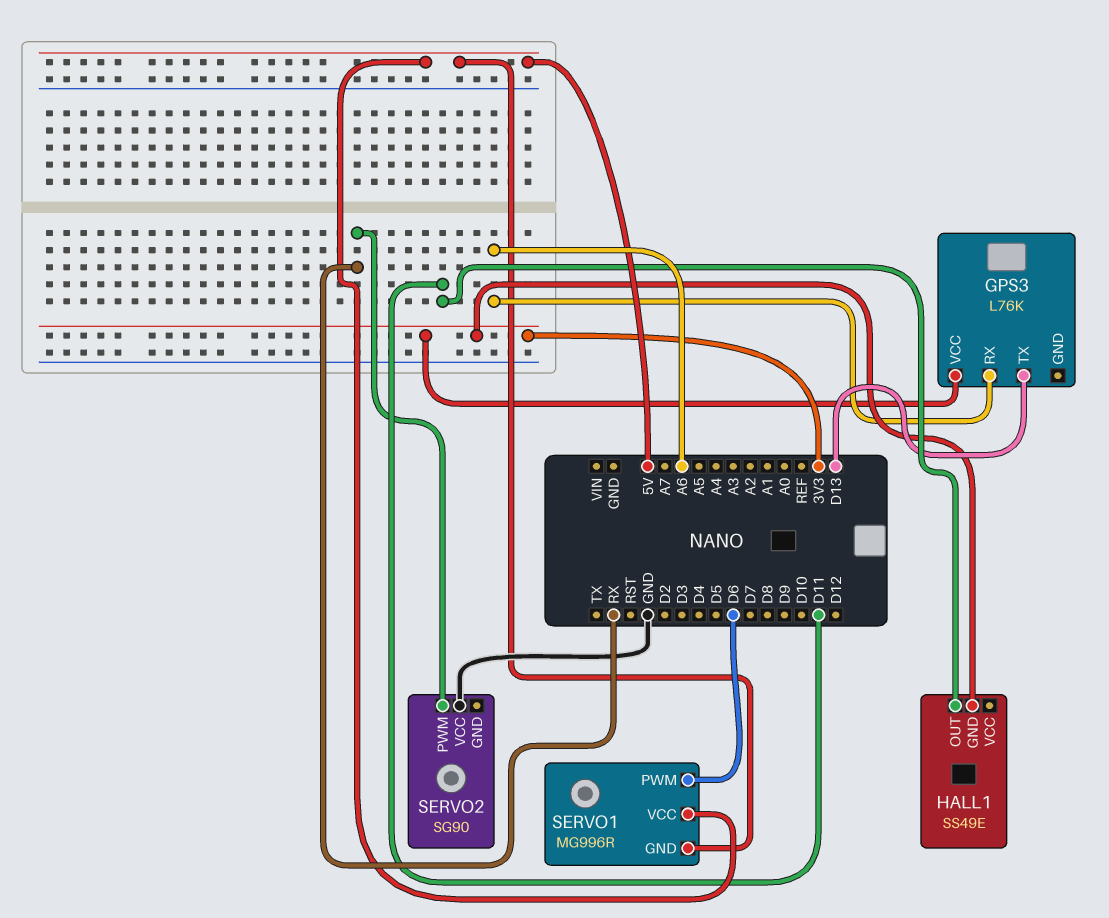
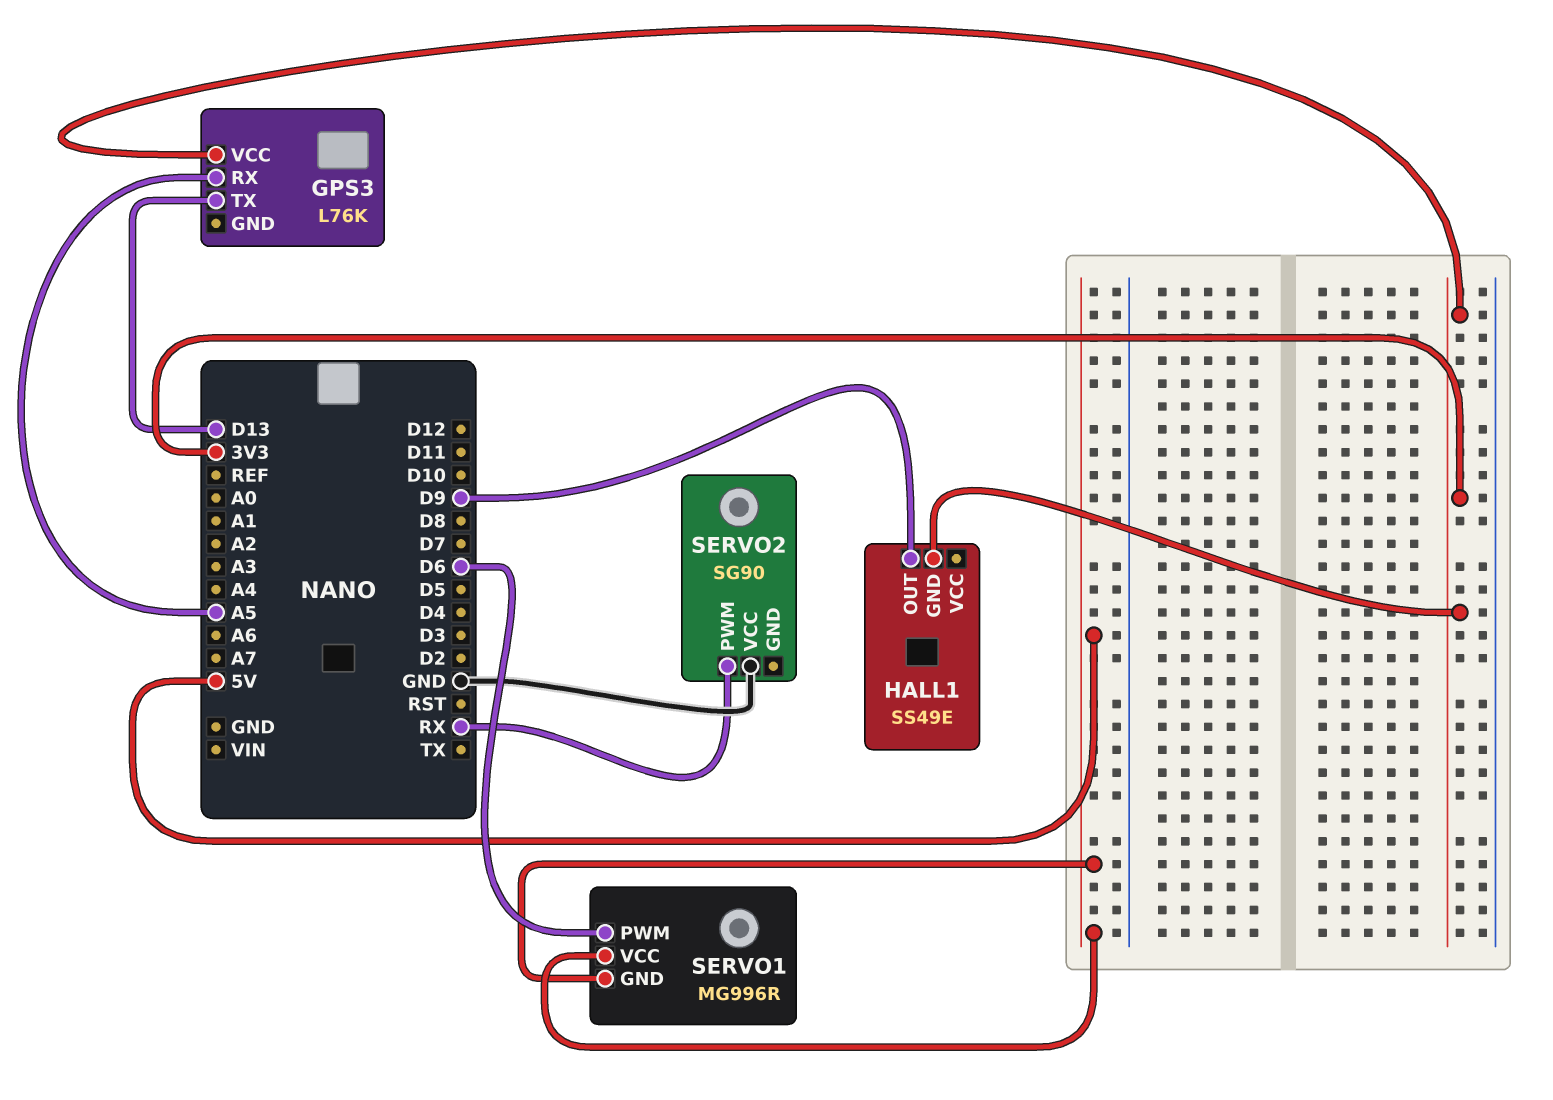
GPS3 pin RX: A6 -> A5
HALL1 pin OUT: D11 -> D9

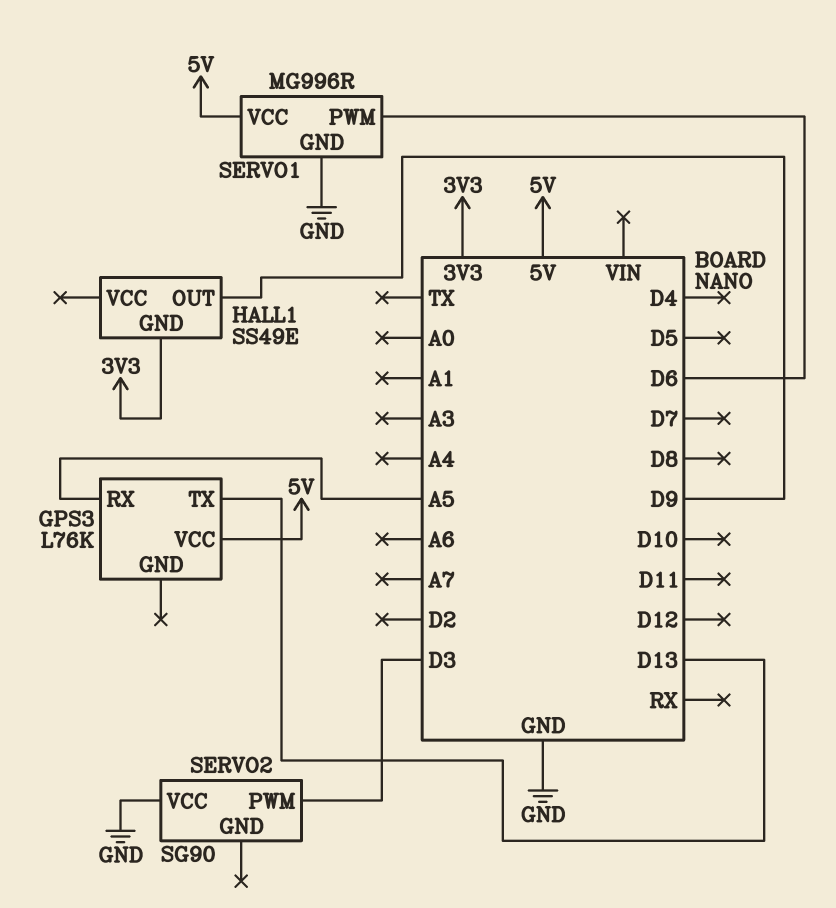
GPS3 pin VCC: 3V3 -> 5V
SERVO1 pin GND: 5V -> GND
SERVO2 pin PWM: RX -> D3

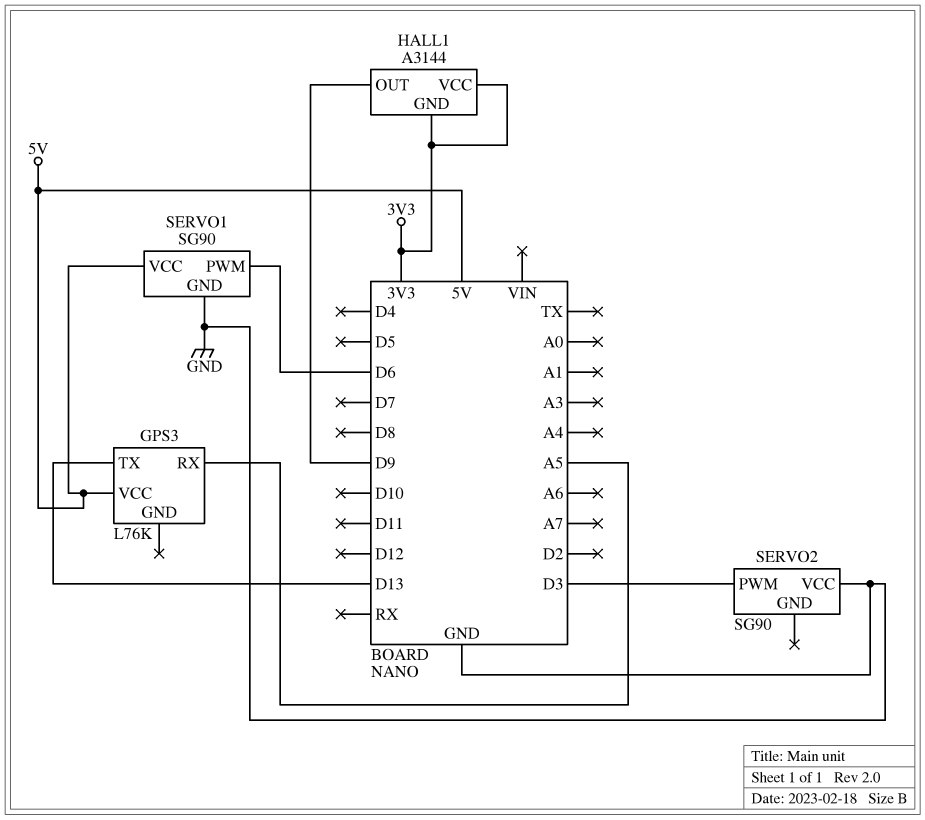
HALL1: SS49E -> A3144
HALL1 pin VCC: none -> 3V3
SERVO1: MG996R -> SG90

